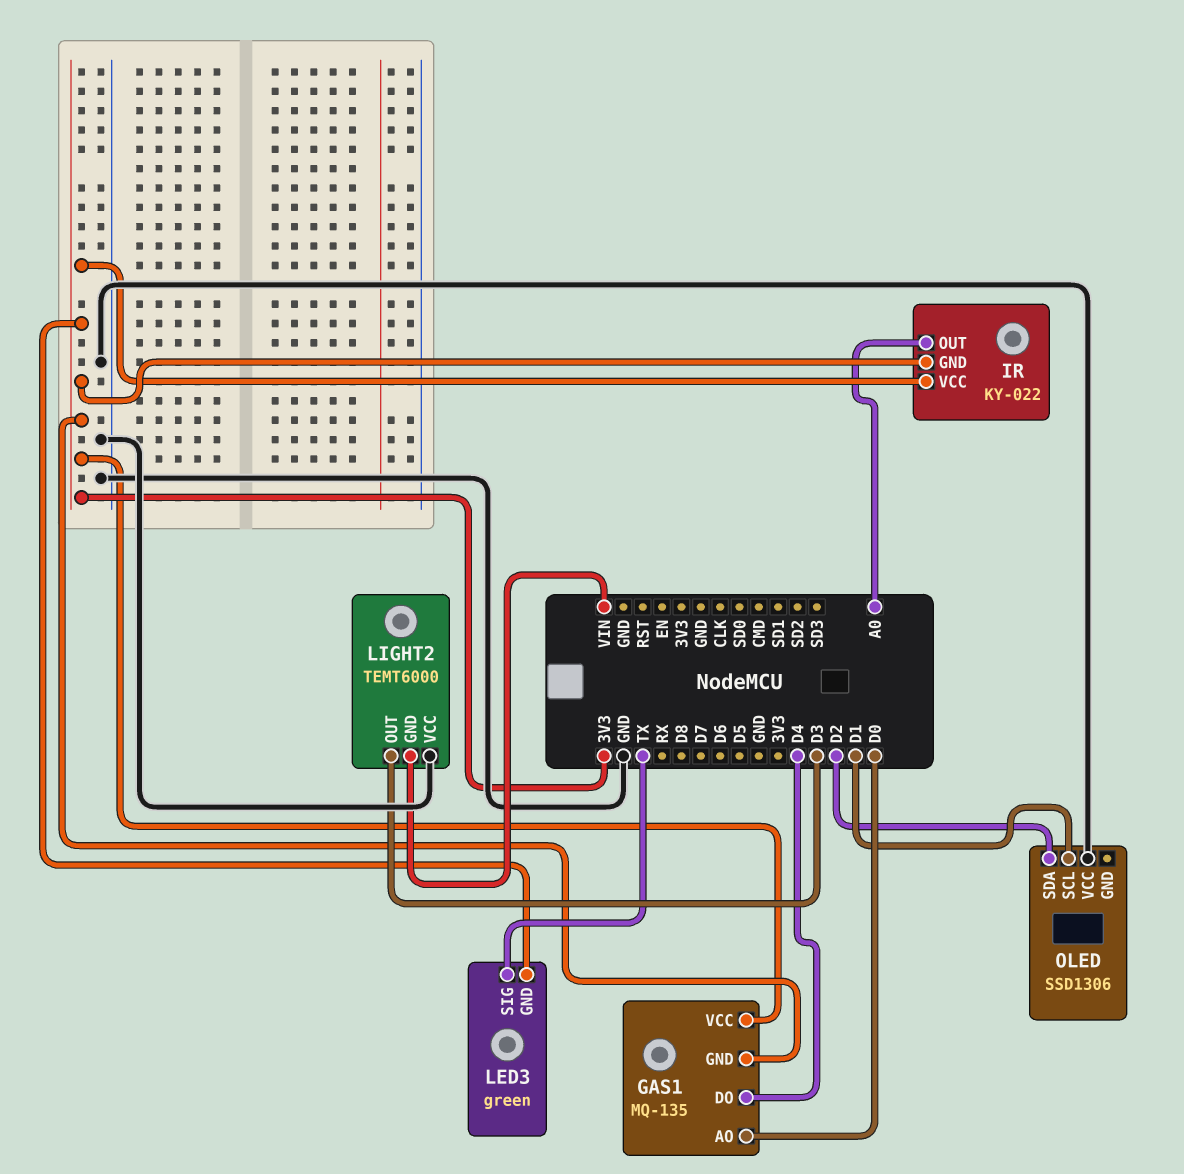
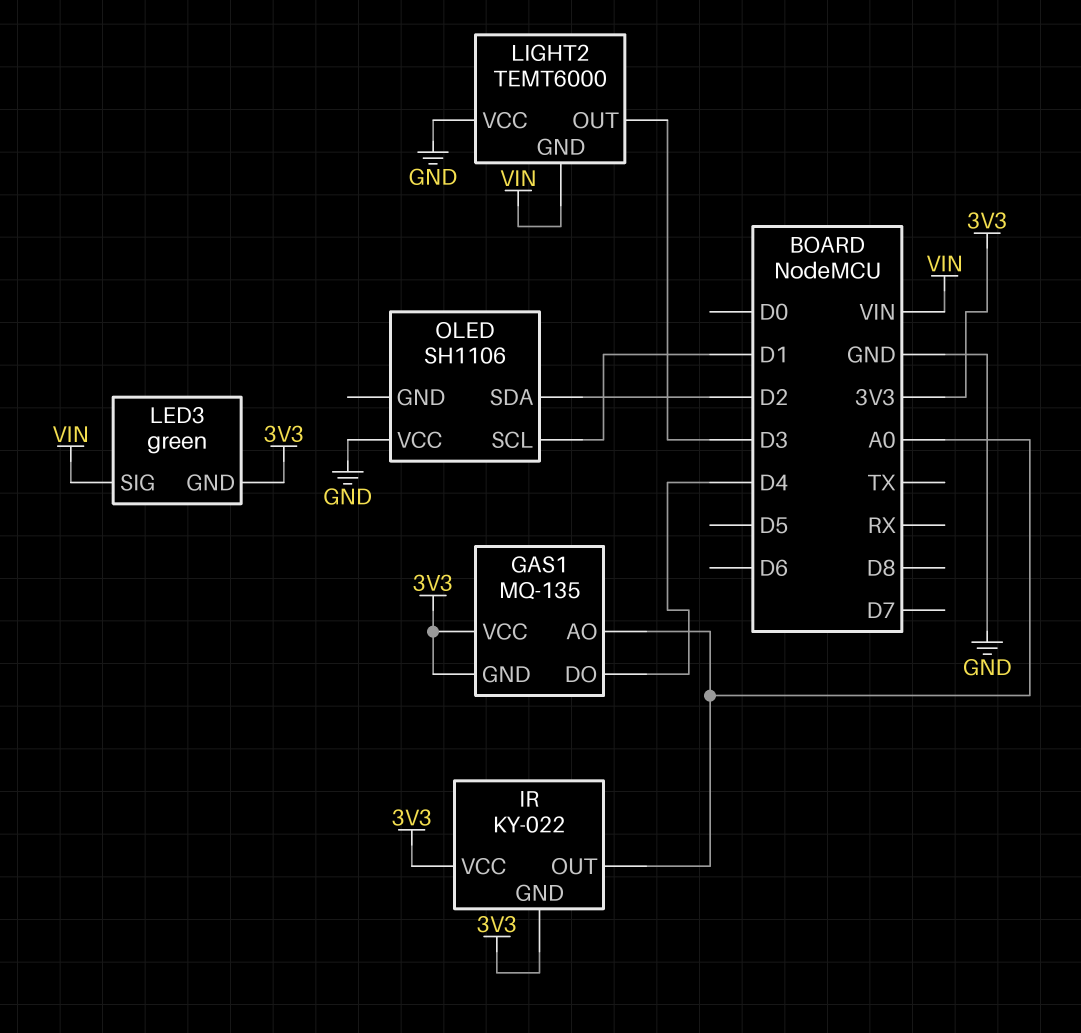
GAS1 pin AO: D0 -> A0
LED3 pin SIG: TX -> VIN
OLED: SSD1306 -> SH1106

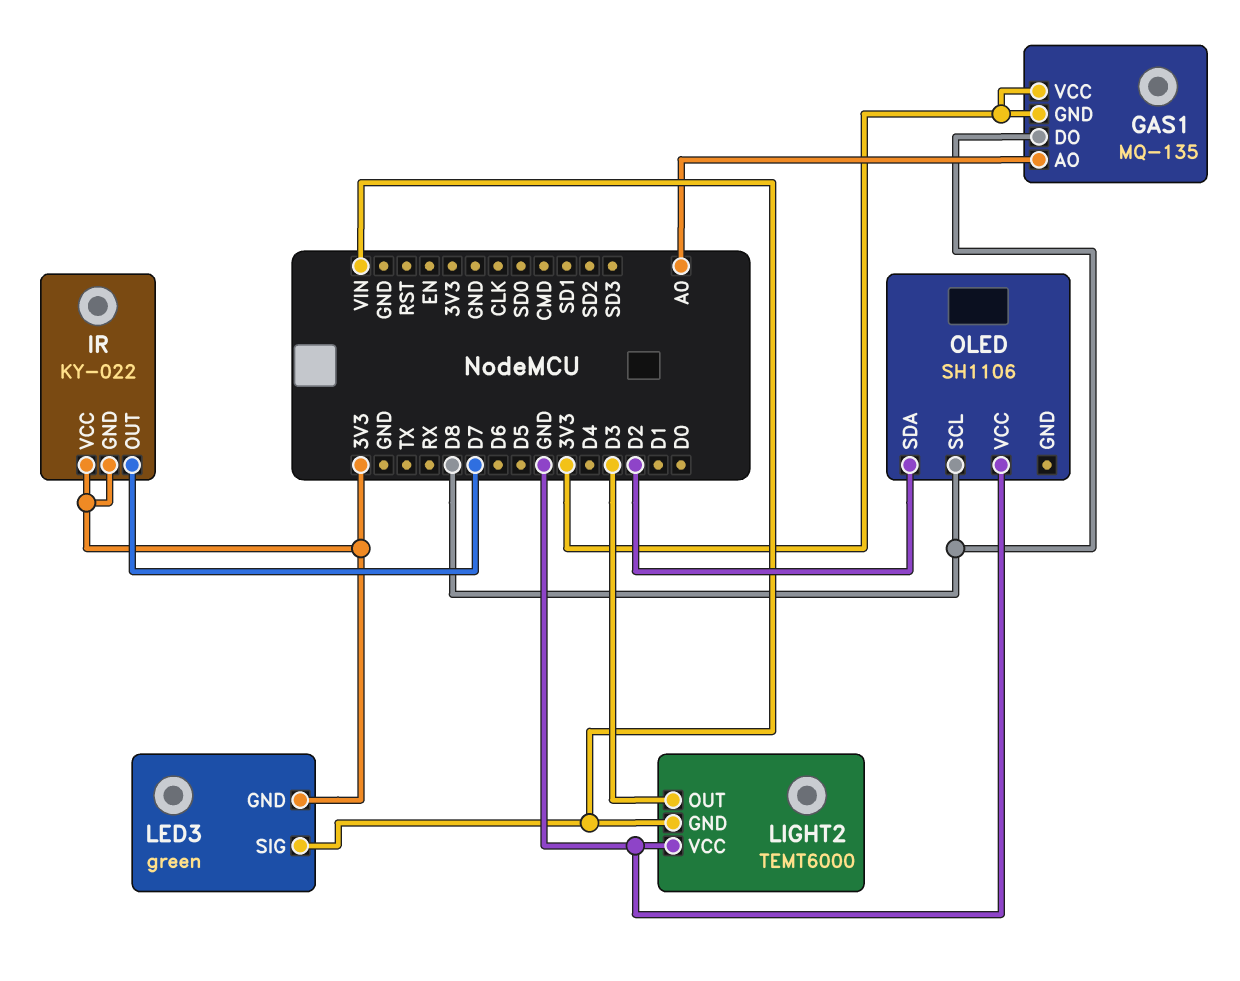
GAS1 pin DO: D4 -> D8
IR pin OUT: A0 -> D7
OLED pin SCL: D1 -> D8

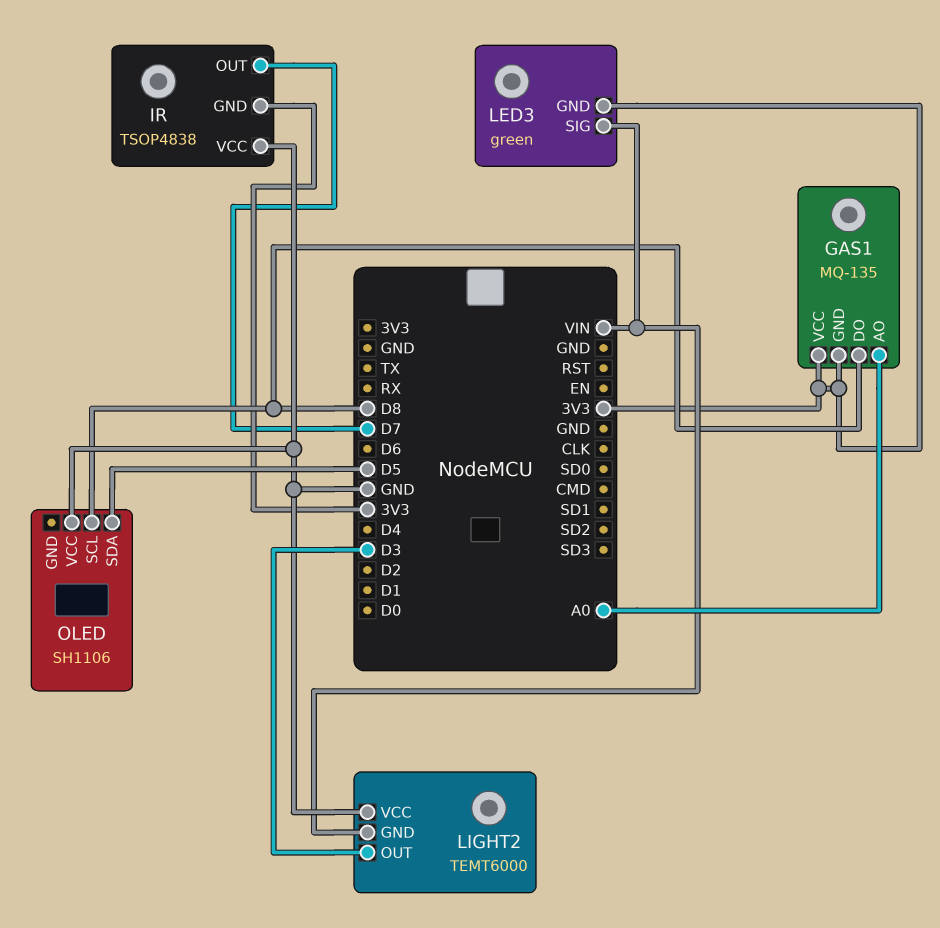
IR: KY-022 -> TSOP4838
IR pin VCC: 3V3 -> GND
OLED pin SDA: D2 -> D5

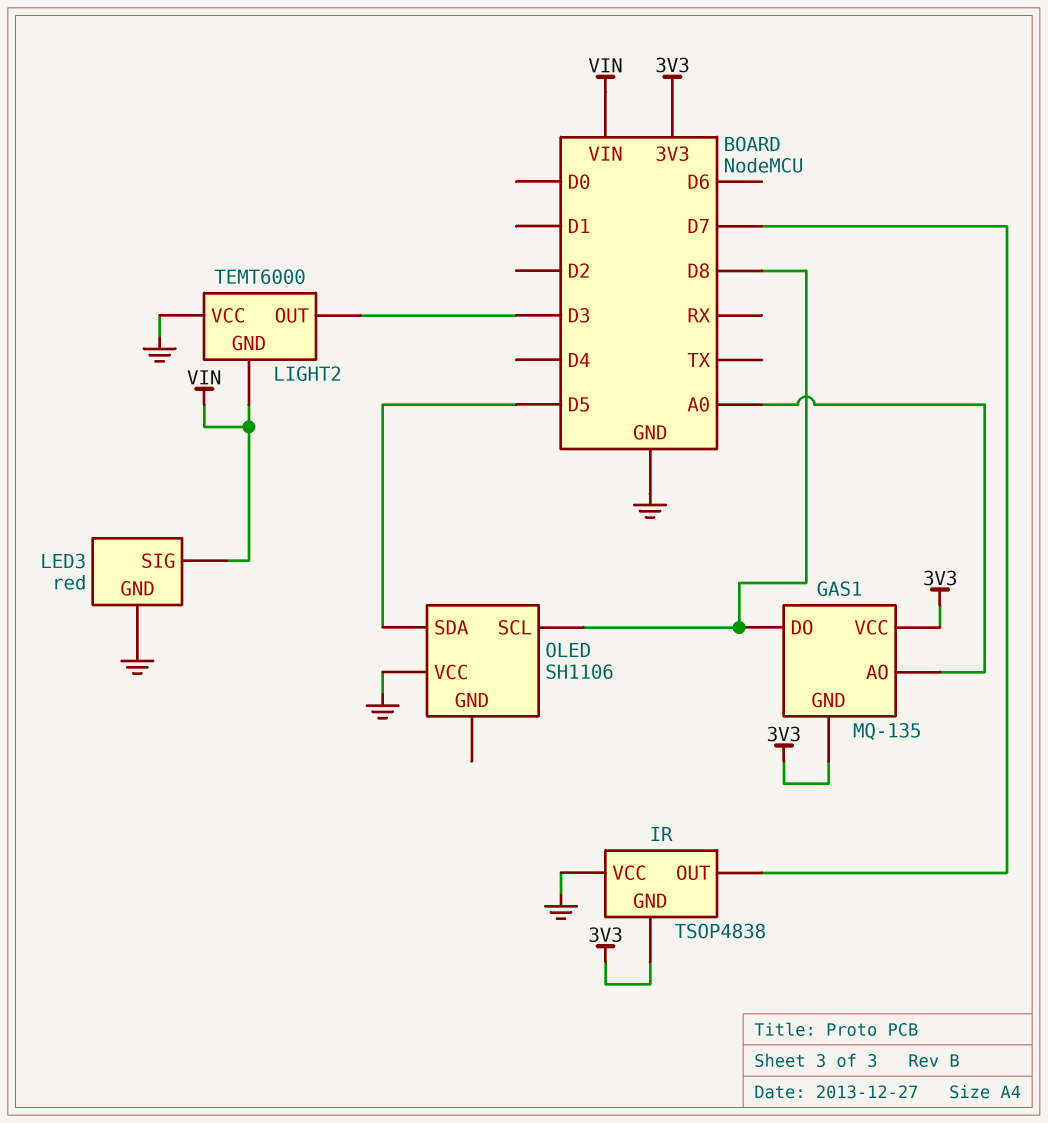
LED3: green -> red
LED3 pin GND: 3V3 -> GND

